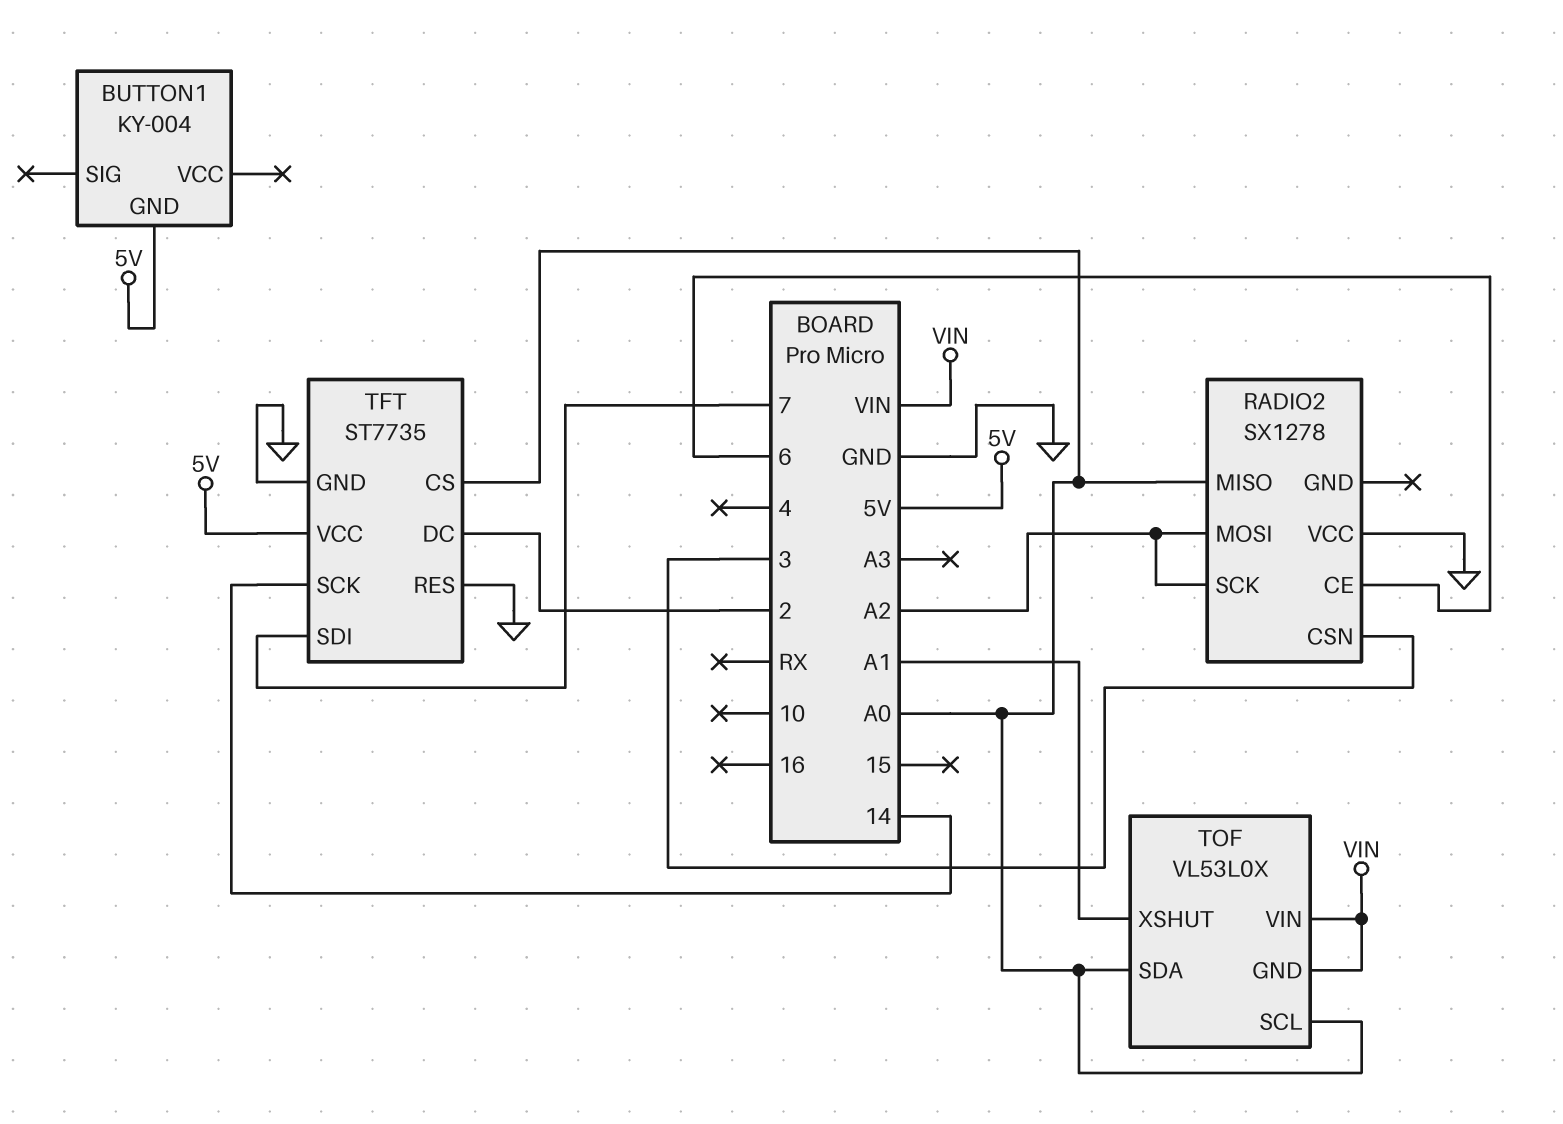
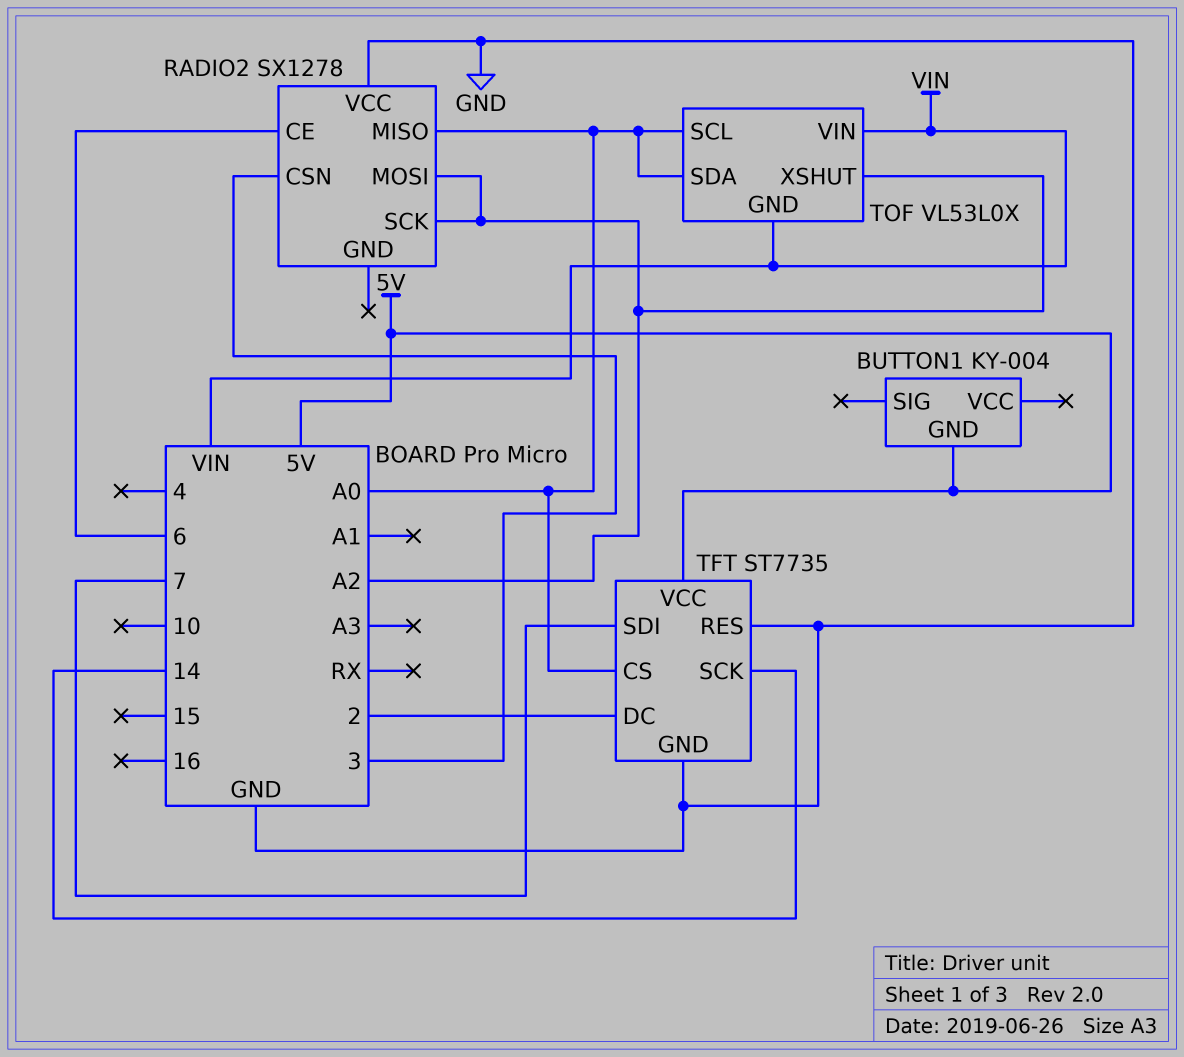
TOF pin XSHUT: A1 -> A2

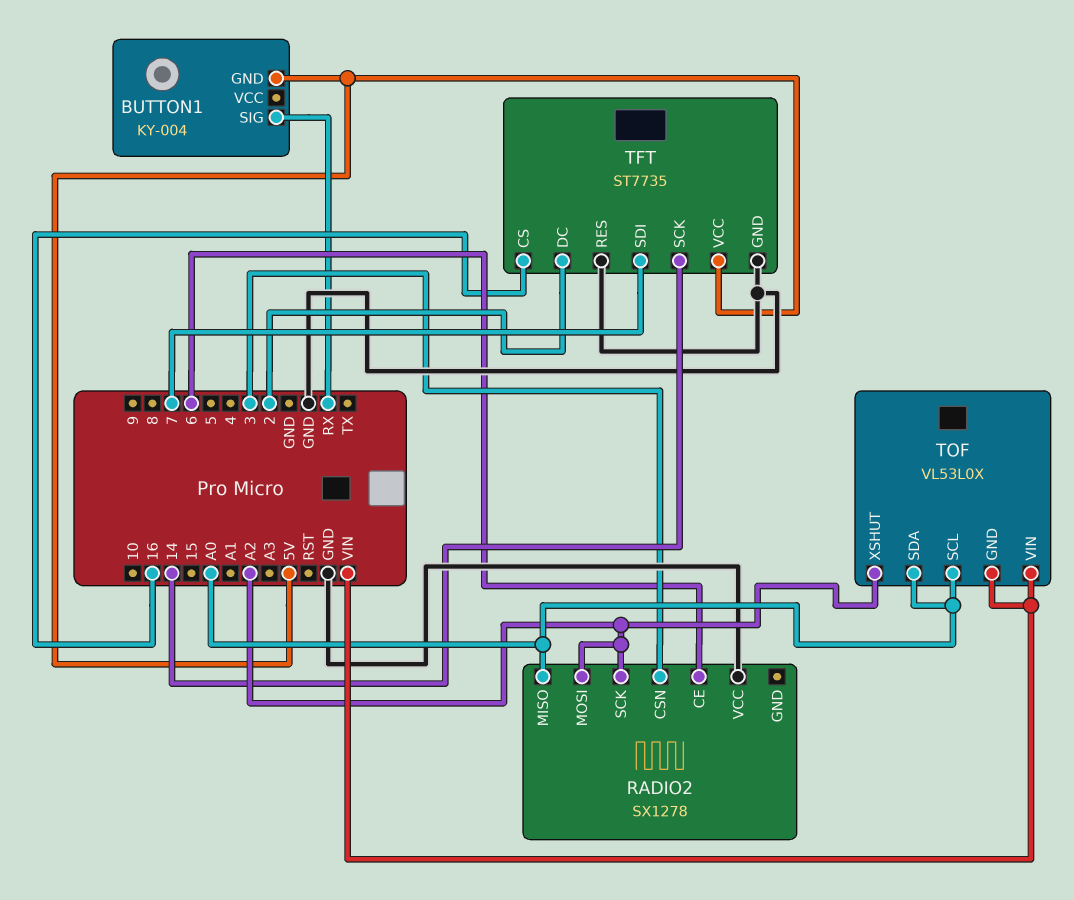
BUTTON1 pin SIG: none -> RX
TFT pin CS: A0 -> 16

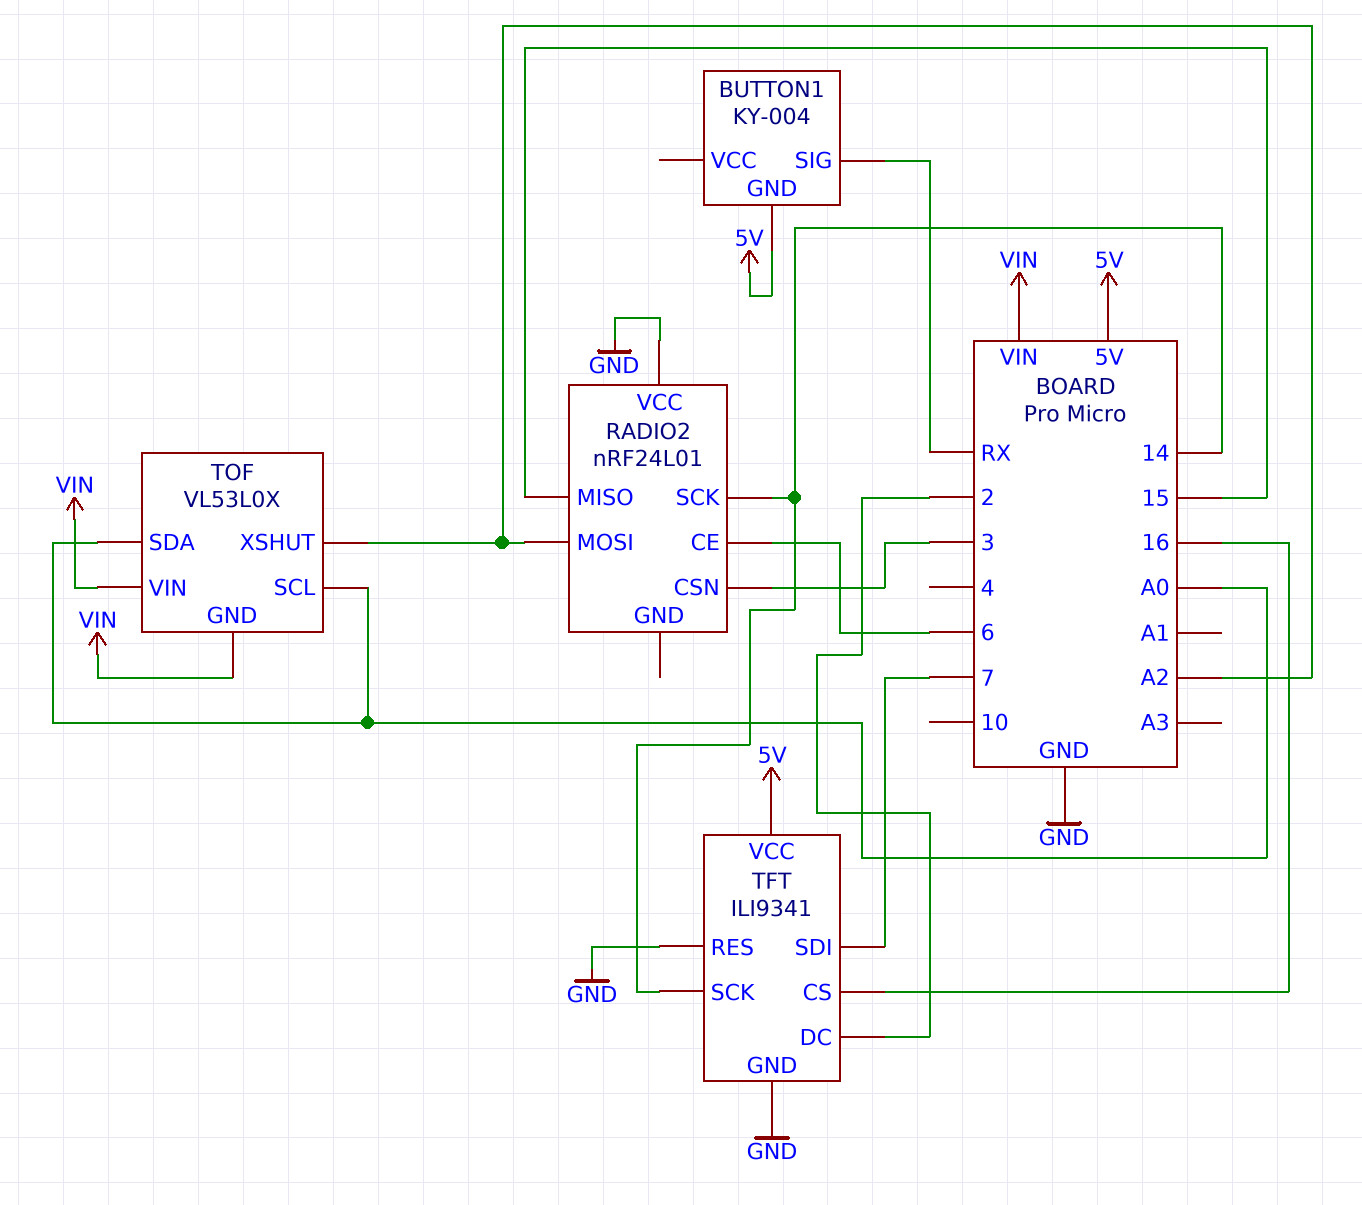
RADIO2: SX1278 -> nRF24L01
RADIO2 pin MISO: A0 -> 15
RADIO2 pin SCK: A2 -> 14
TFT: ST7735 -> ILI9341

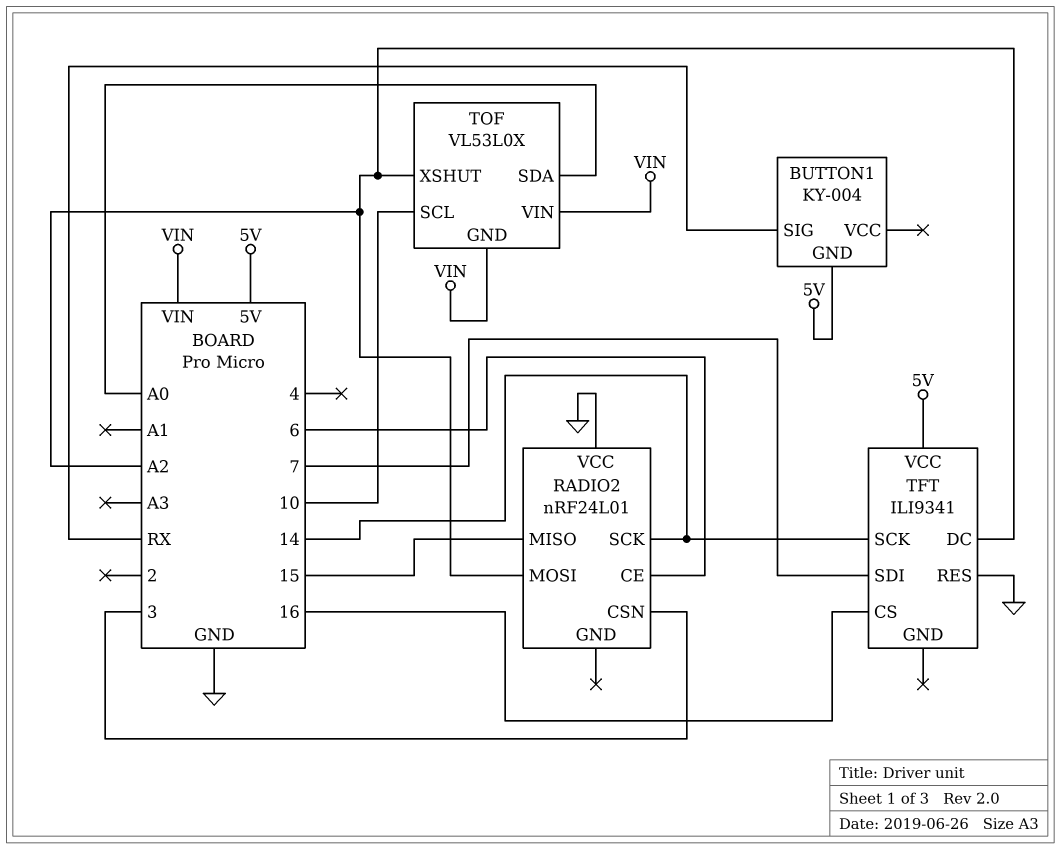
TFT pin DC: 2 -> A2
TFT pin GND: GND -> none
TOF pin SCL: A0 -> 10

